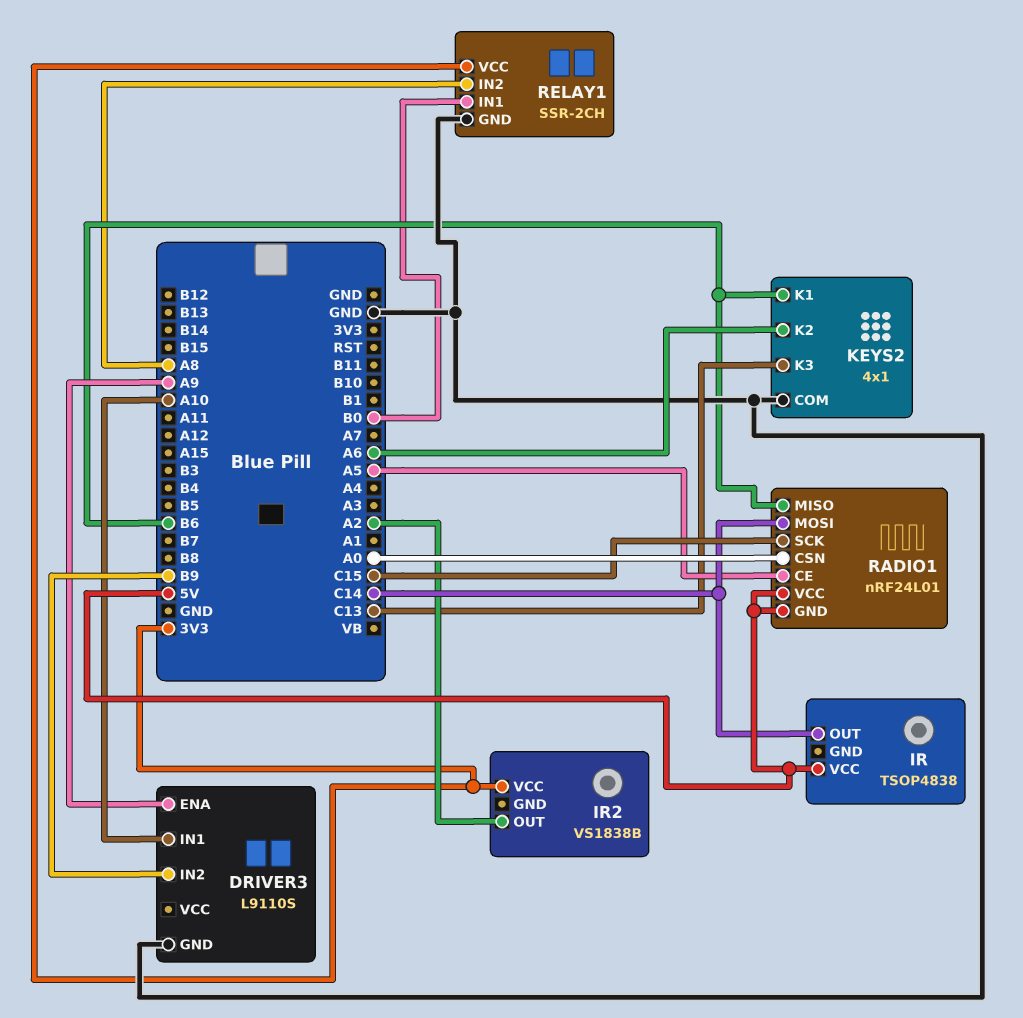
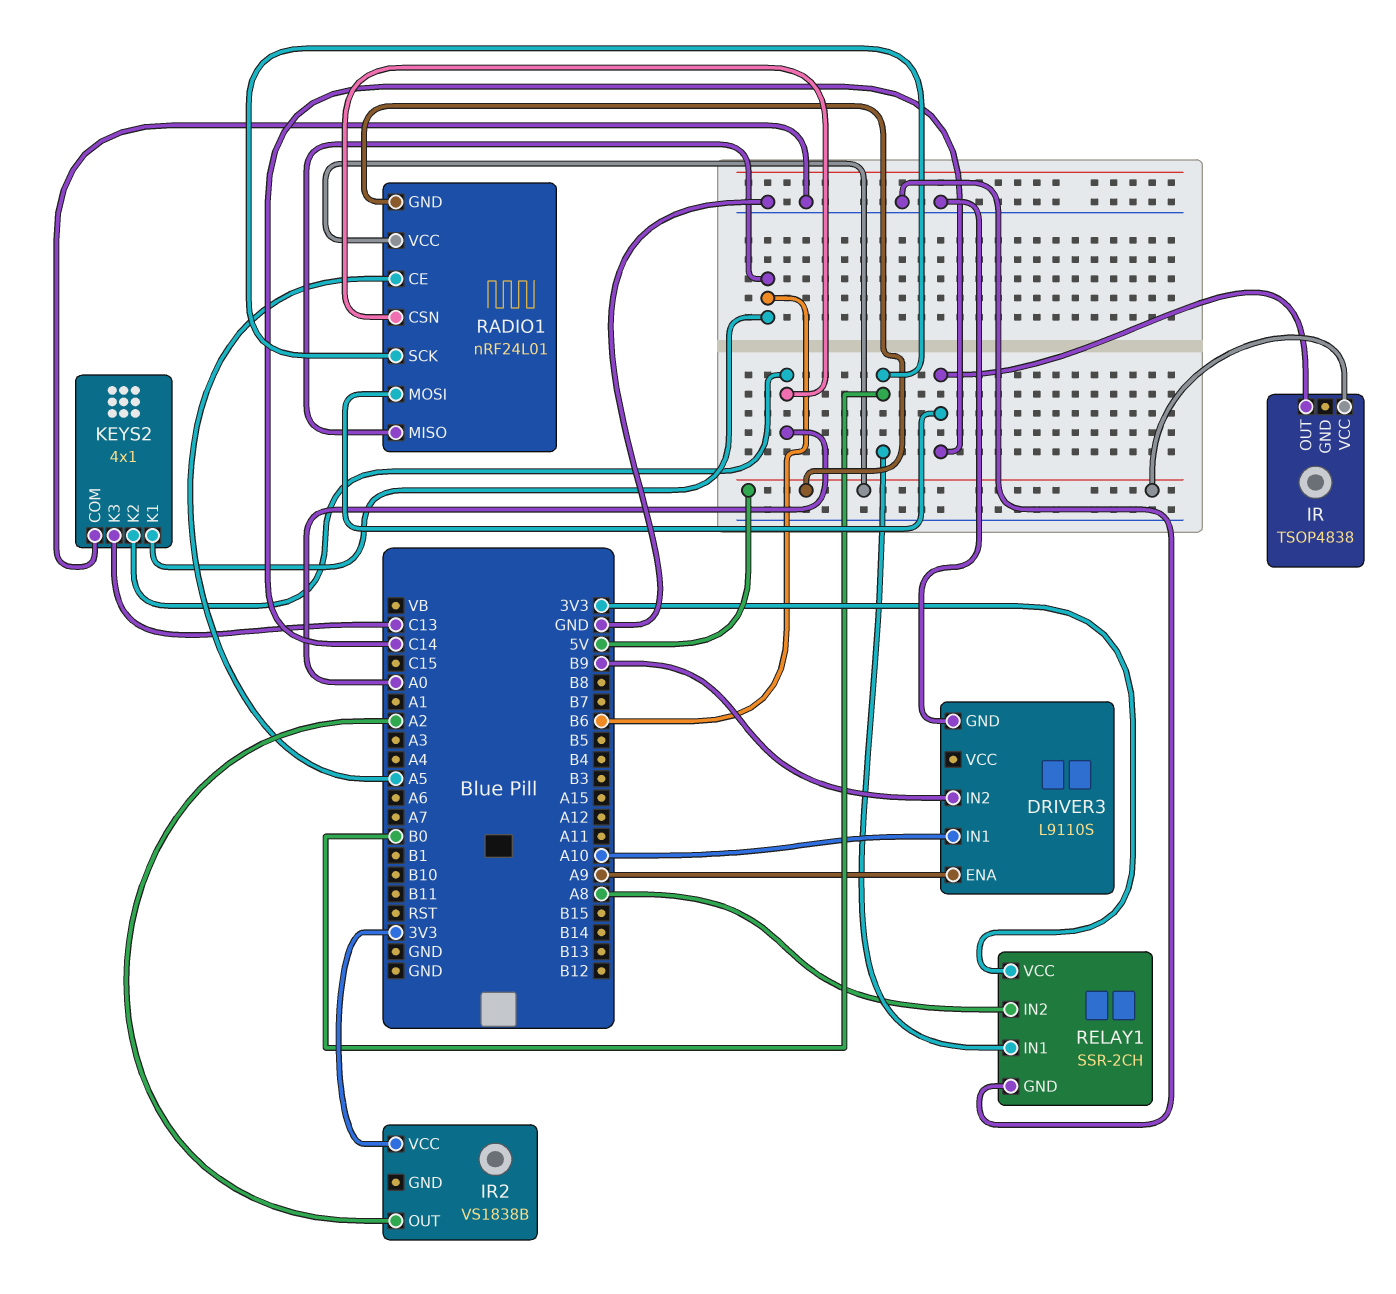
KEYS2 pin K2: A6 -> A0
RADIO1 pin SCK: C15 -> B0

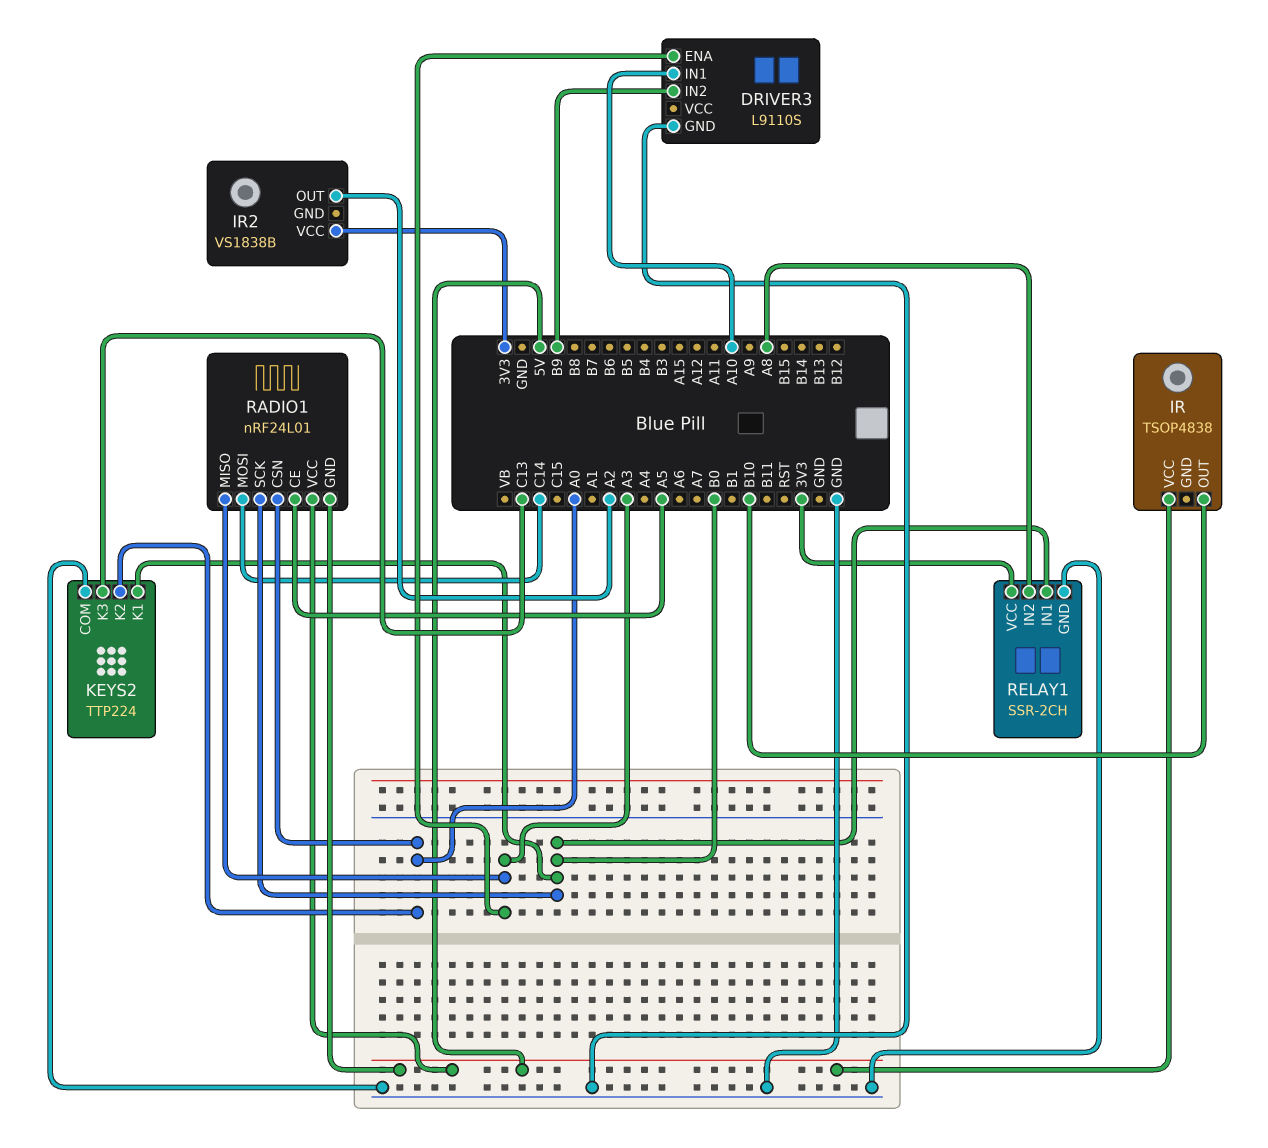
DRIVER3 pin ENA: A9 -> A3
IR pin OUT: C14 -> B10
KEYS2: 4x1 -> TTP224
KEYS2 pin K1: B6 -> B0
RADIO1 pin MISO: B6 -> A3

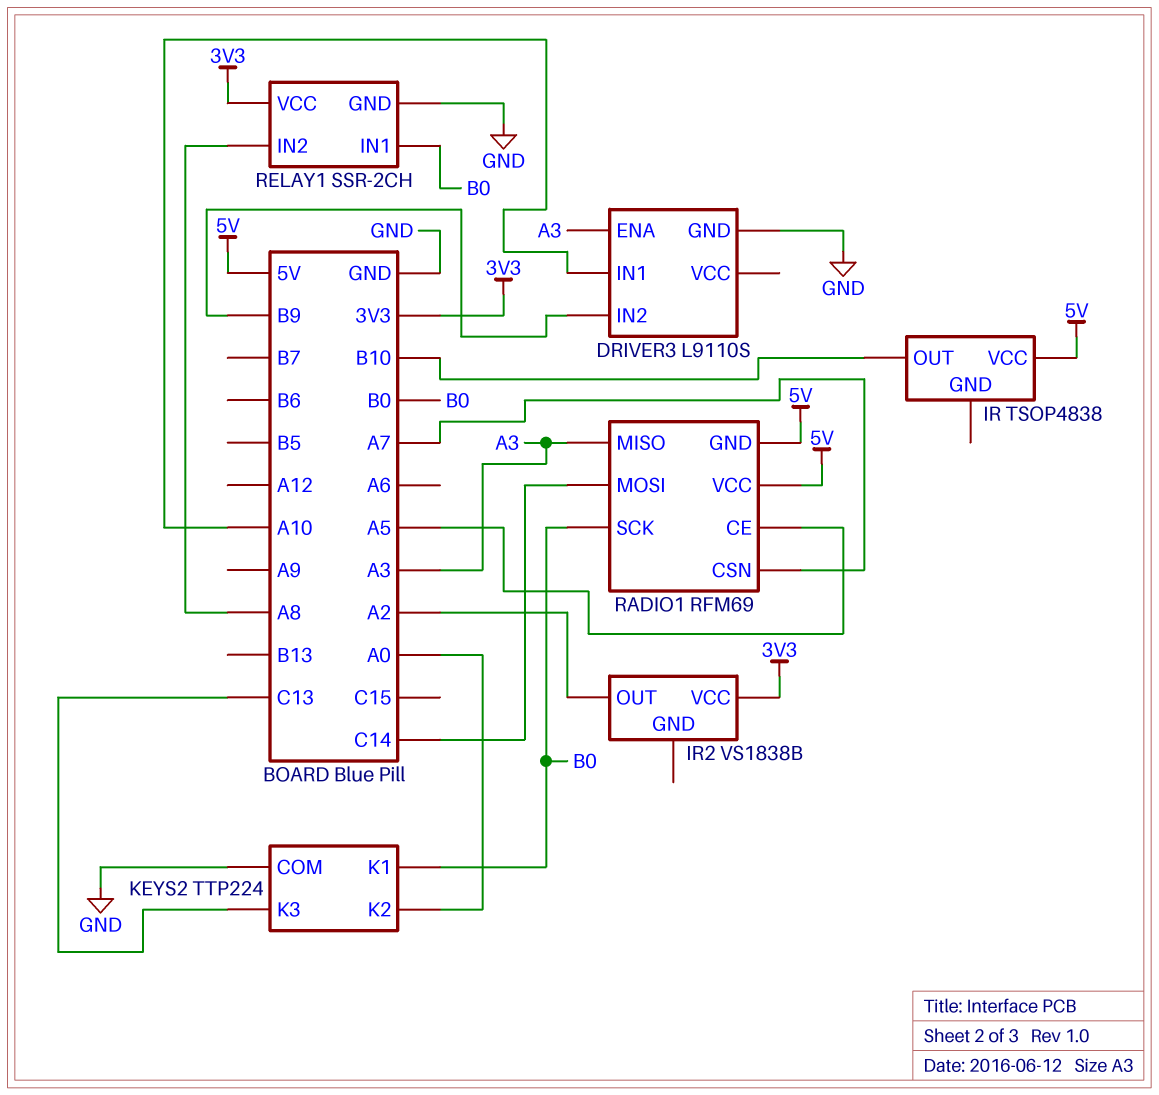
RADIO1: nRF24L01 -> RFM69
RADIO1 pin CSN: A0 -> A7

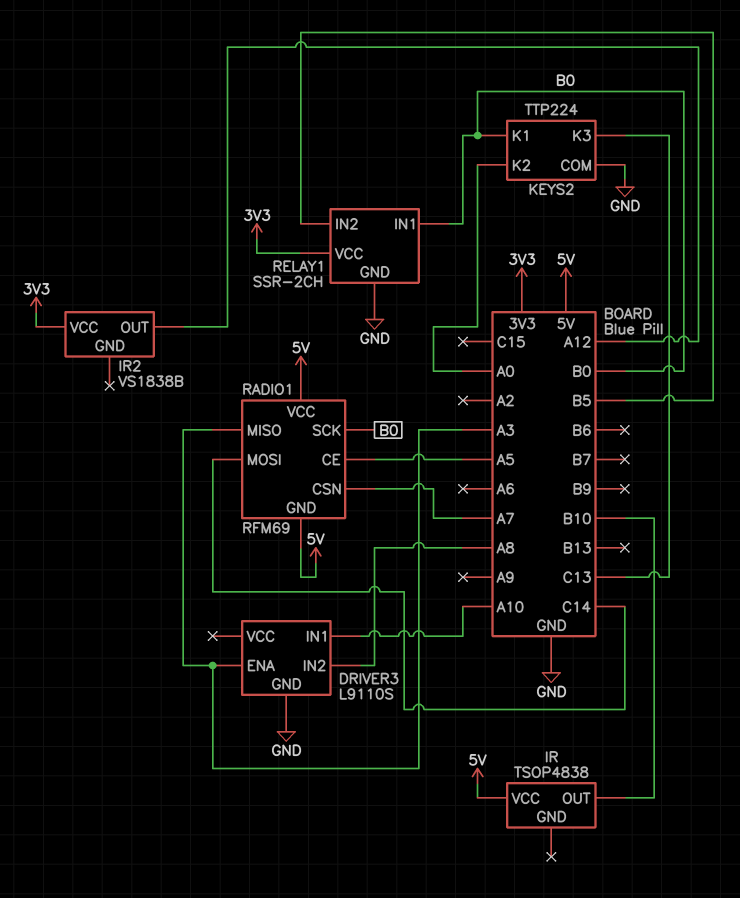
DRIVER3 pin IN2: B9 -> A8
IR2 pin OUT: A2 -> A12
RELAY1 pin IN2: A8 -> B5

